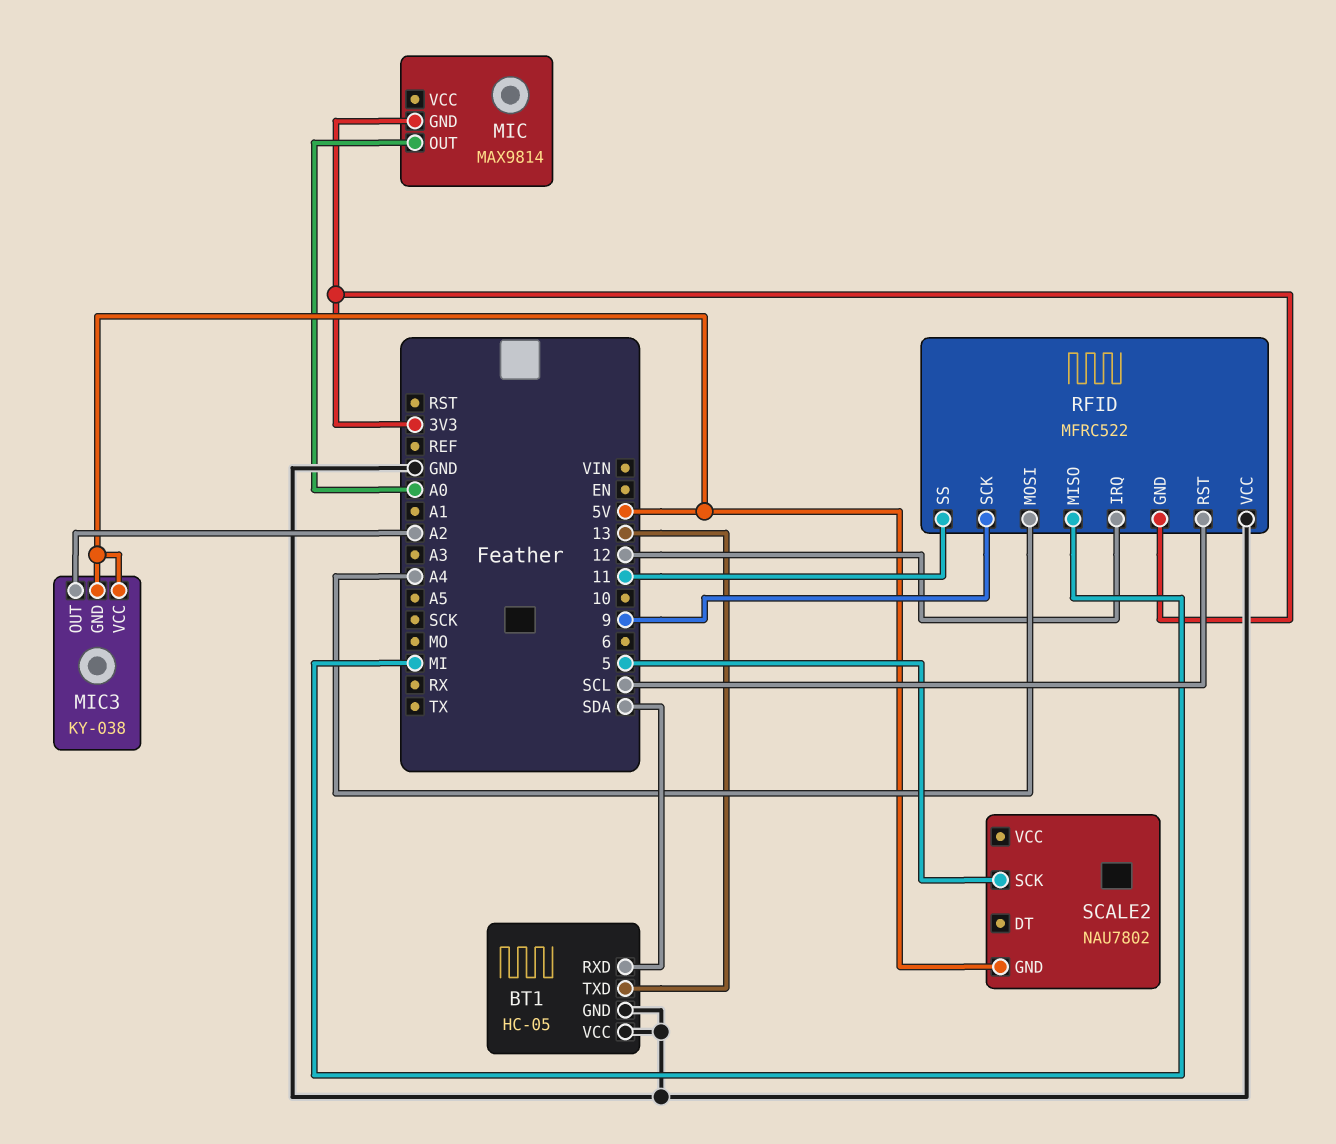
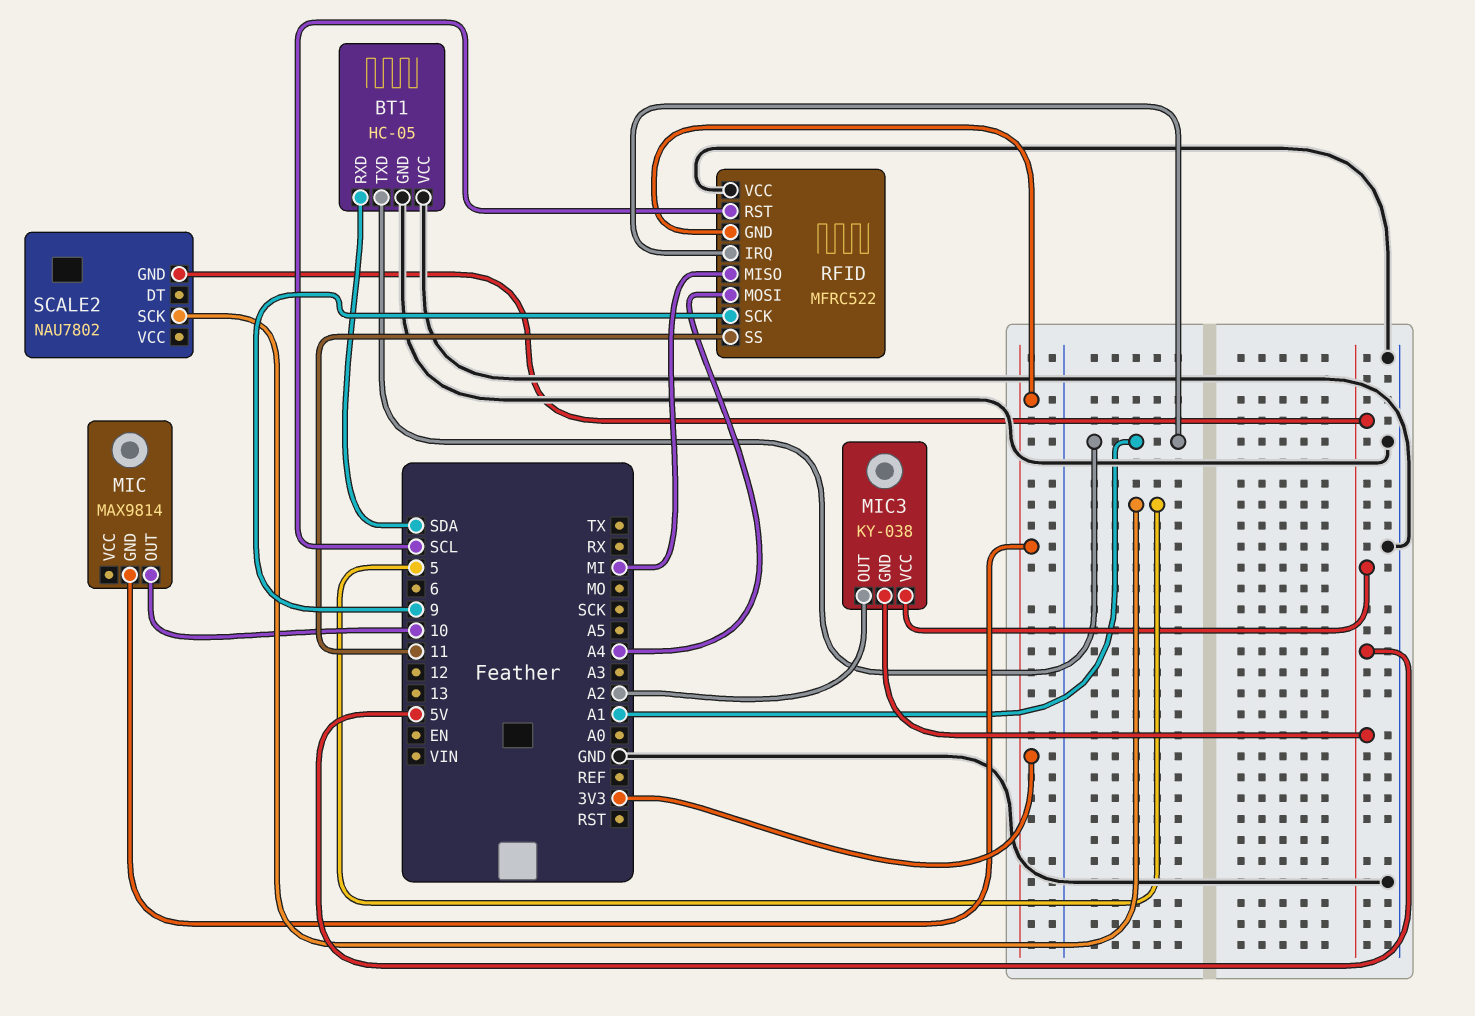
BT1 pin TXD: 13 -> A1
MIC pin OUT: A0 -> 10
RFID pin IRQ: 12 -> A1

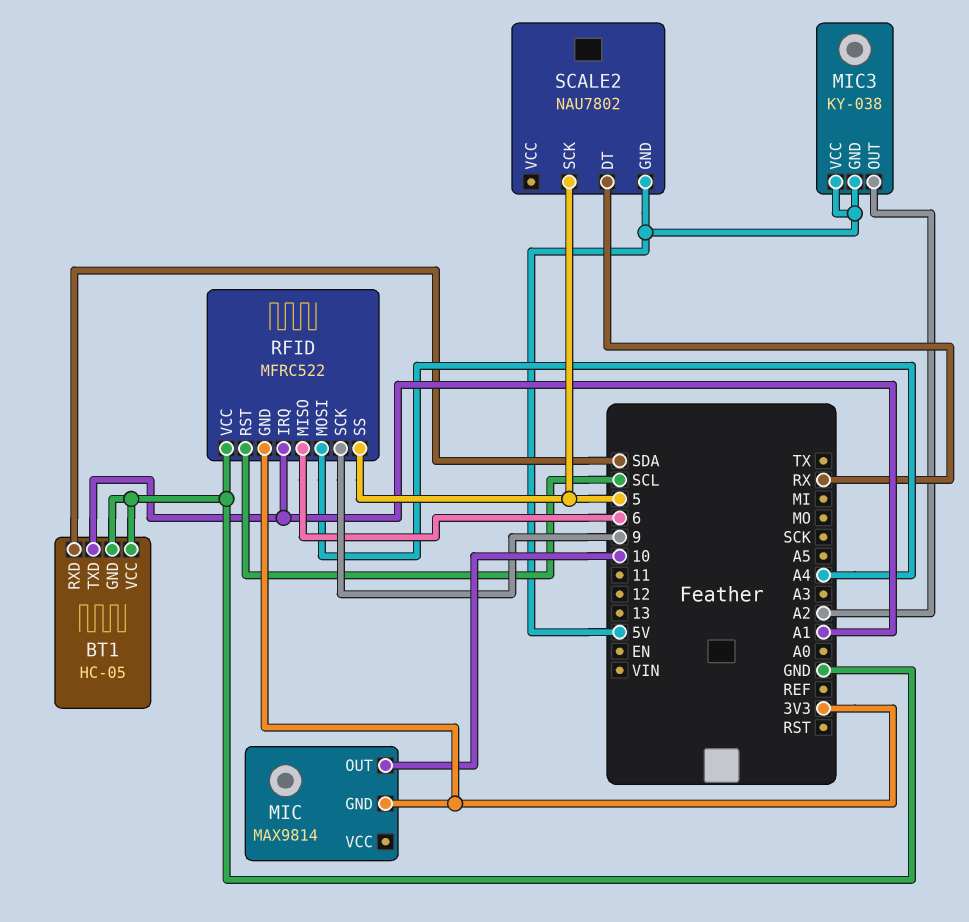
RFID pin MISO: MI -> 6
RFID pin SS: 11 -> 5
SCALE2 pin DT: none -> RX

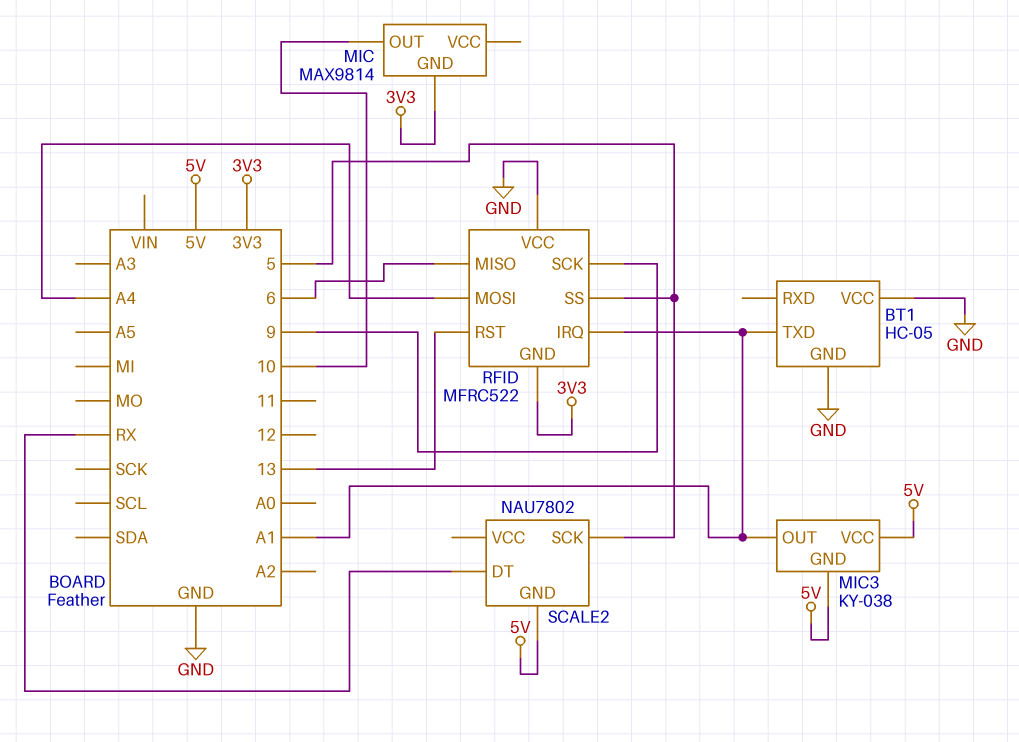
BT1 pin RXD: SDA -> none
MIC3 pin OUT: A2 -> A1
RFID pin RST: SCL -> 13

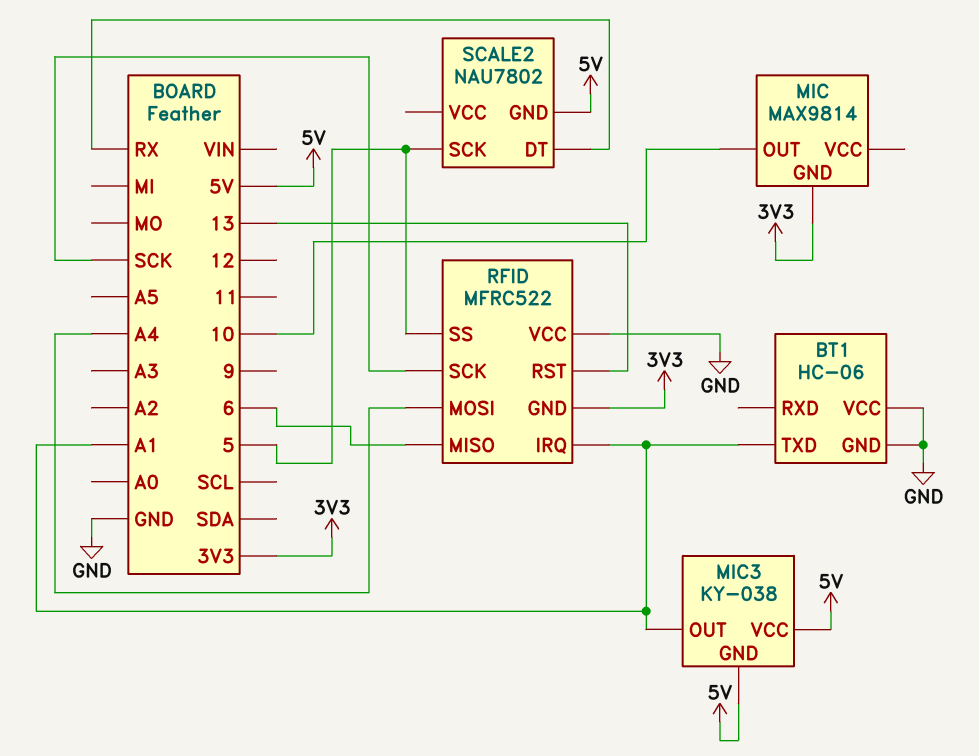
BT1: HC-05 -> HC-06
RFID pin SCK: 9 -> SCK

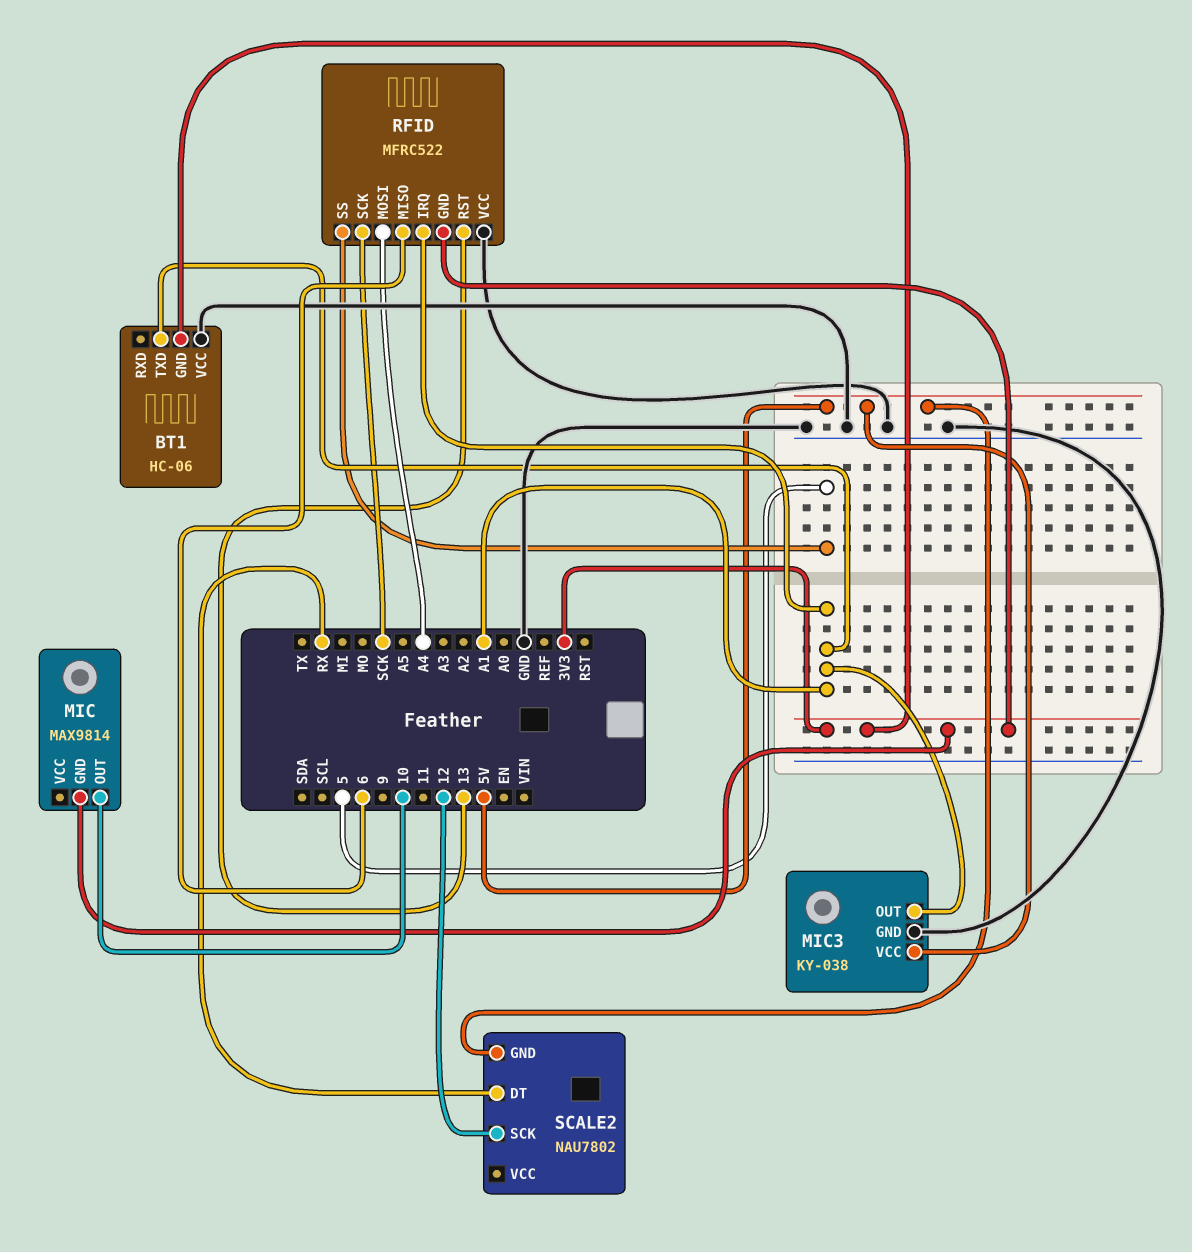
BT1 pin GND: GND -> 3V3
MIC3 pin GND: 5V -> GND
SCALE2 pin SCK: 5 -> 12

